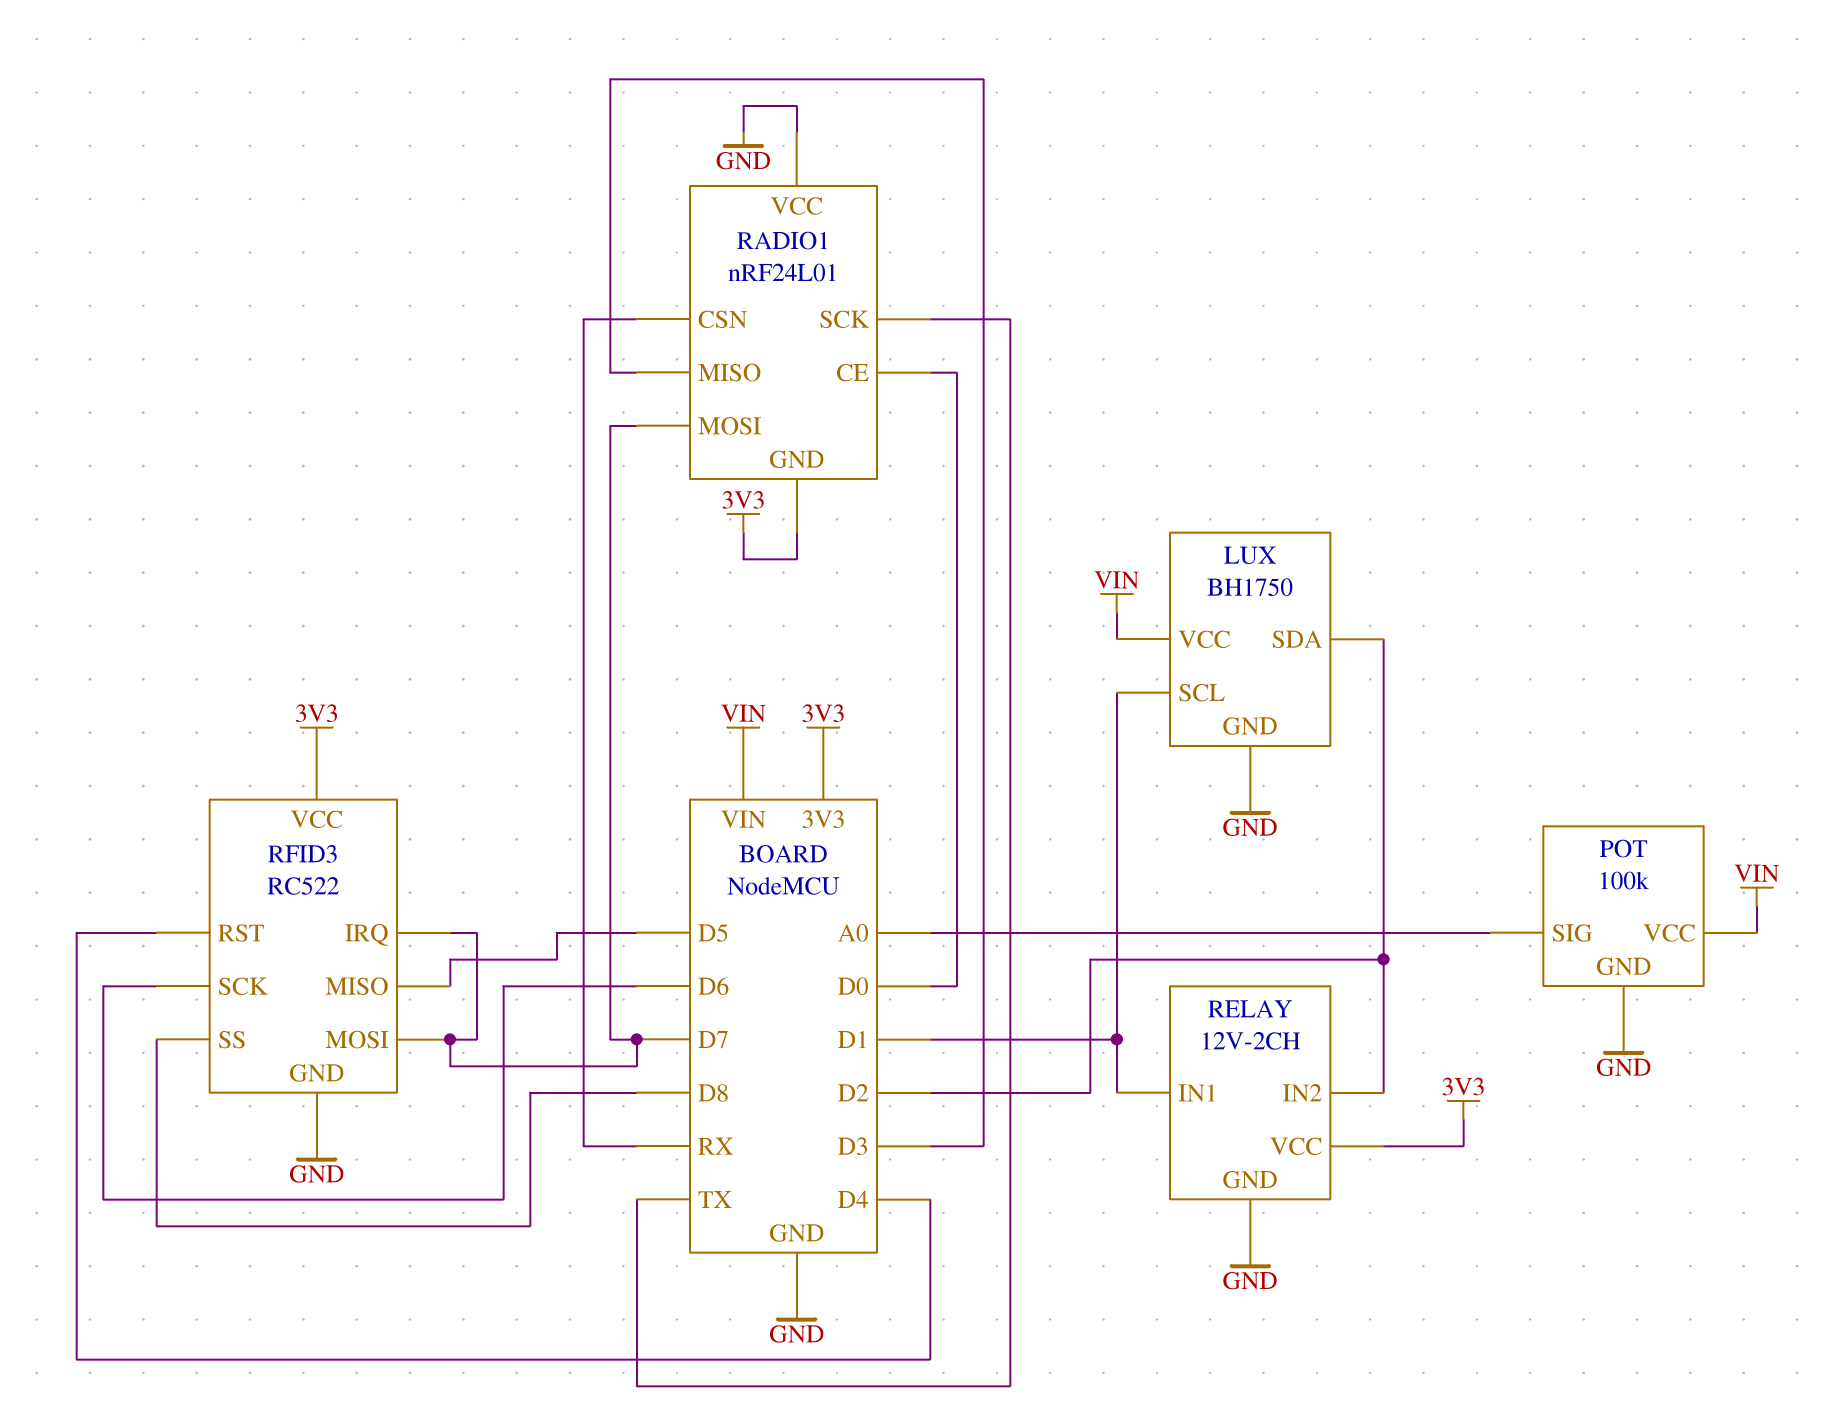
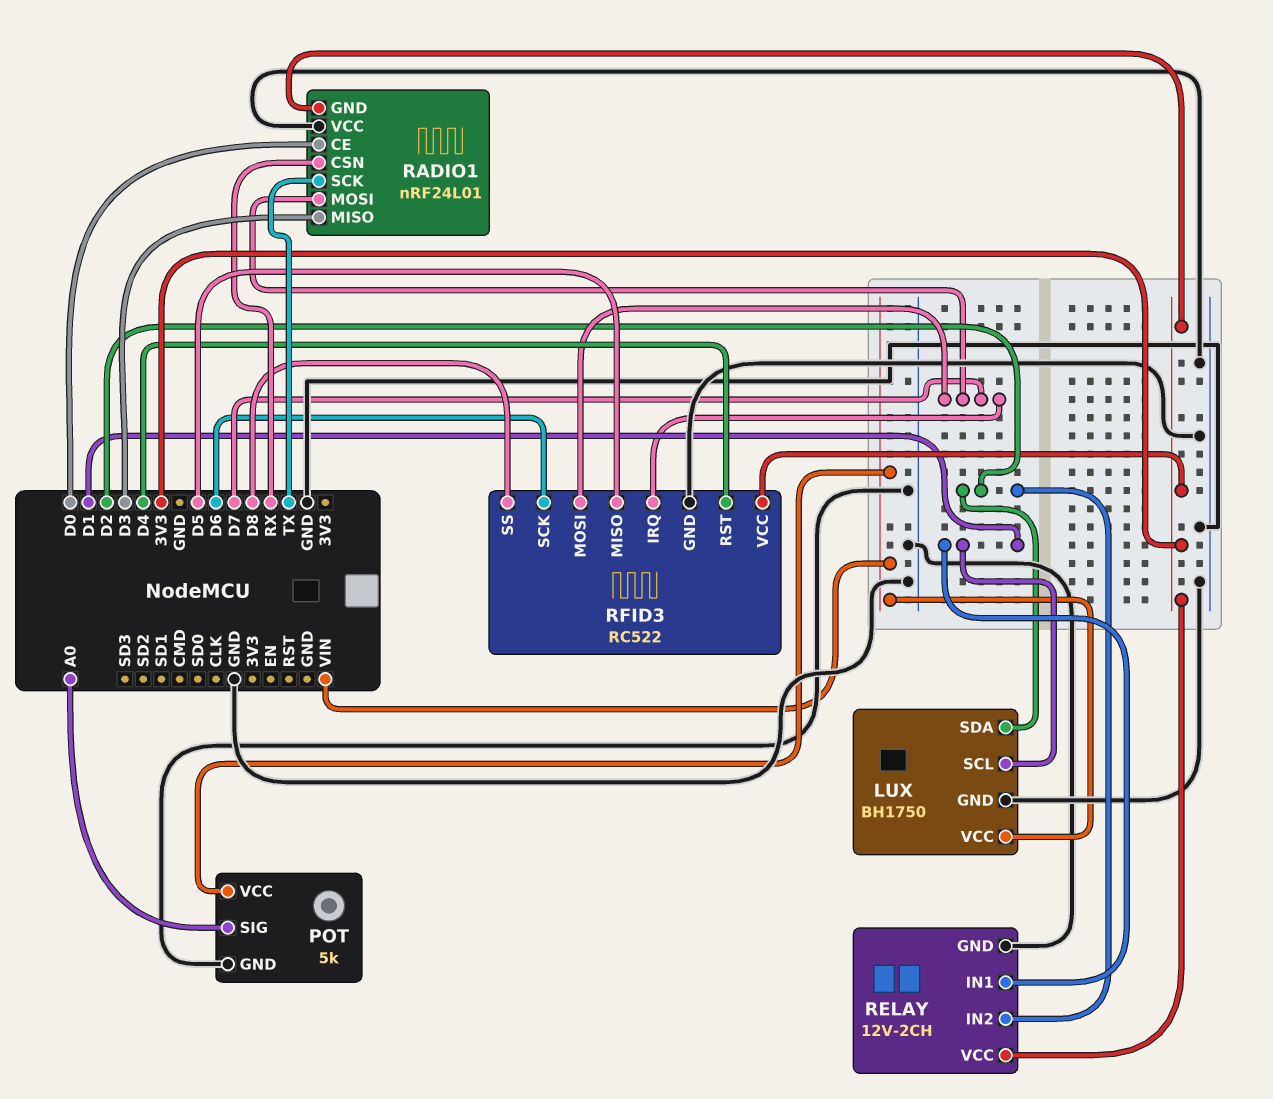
POT: 100k -> 5k

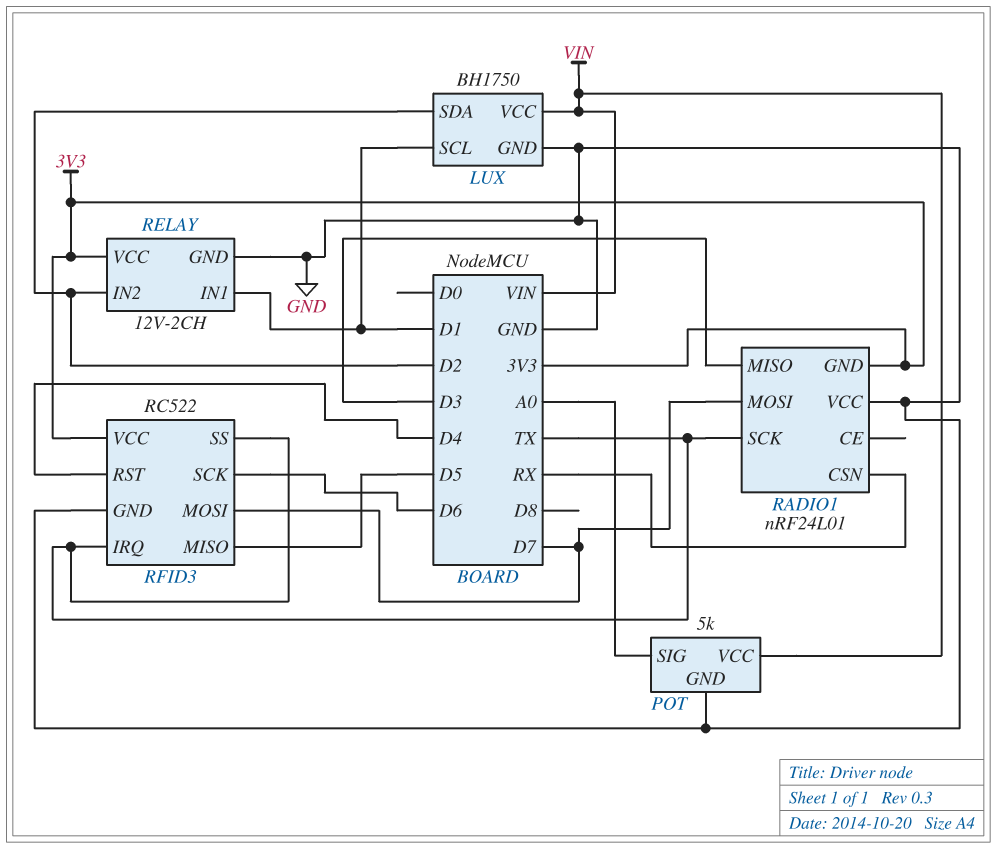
RADIO1 pin CE: D0 -> none
RFID3 pin IRQ: D7 -> TX
RFID3 pin SS: D8 -> TX

